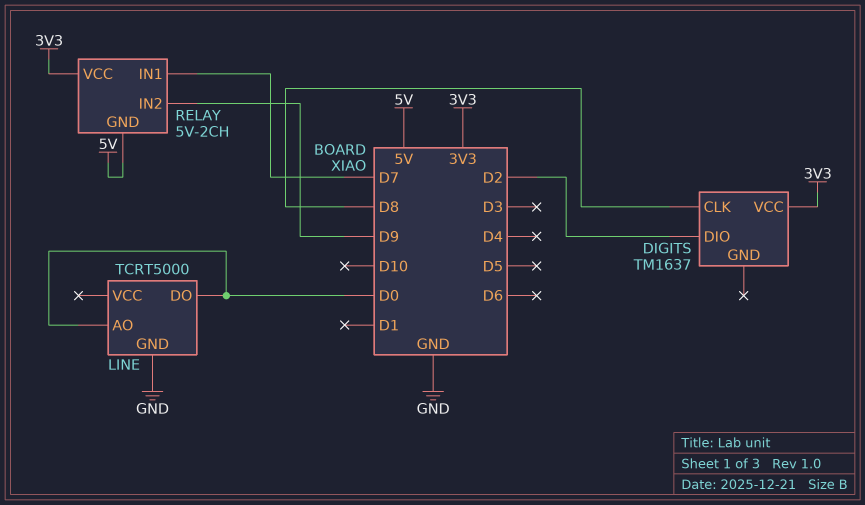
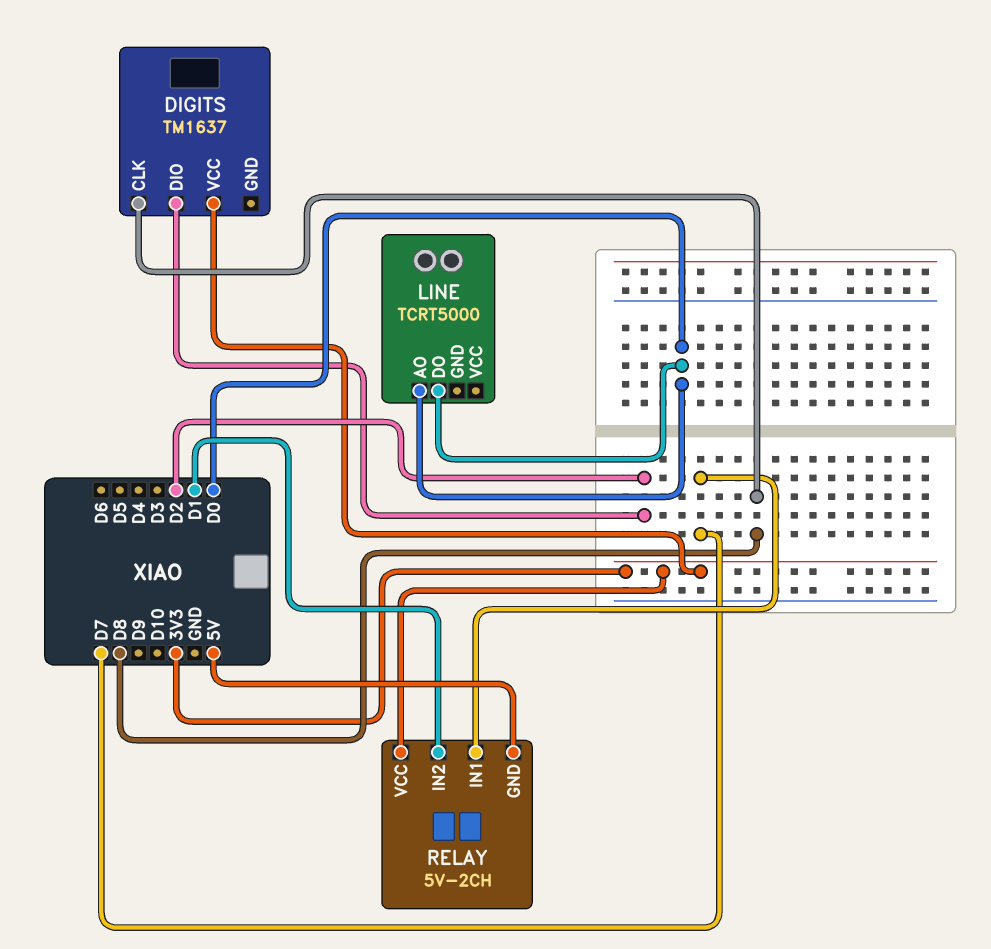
LINE pin GND: GND -> none
RELAY pin IN2: D9 -> D1

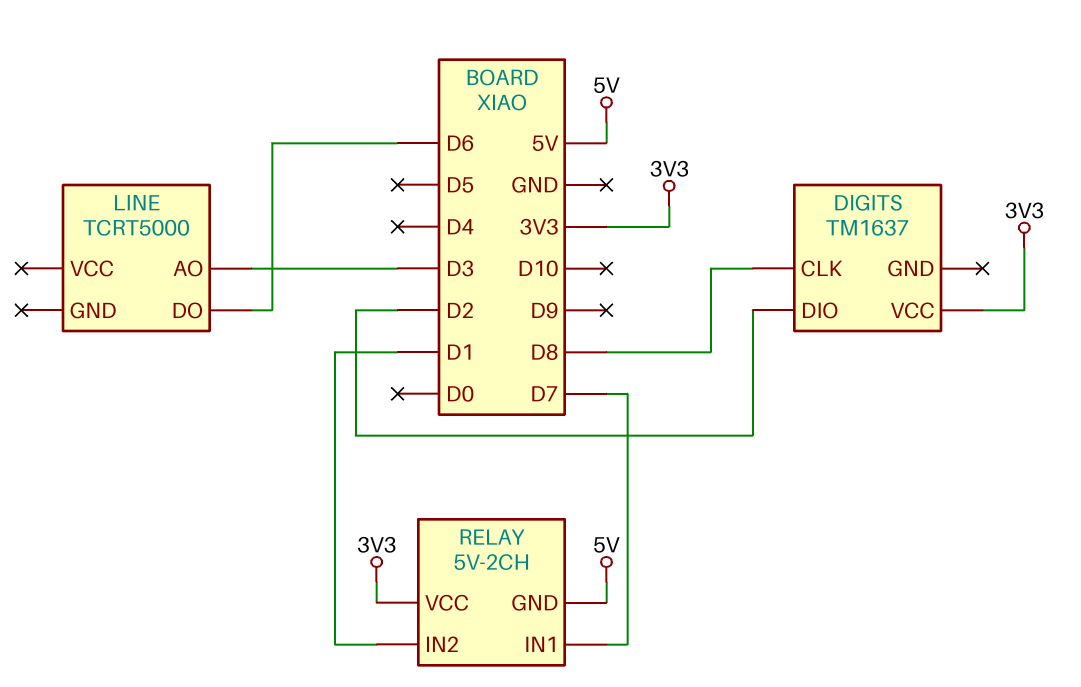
LINE pin AO: D0 -> D3
LINE pin DO: D0 -> D6

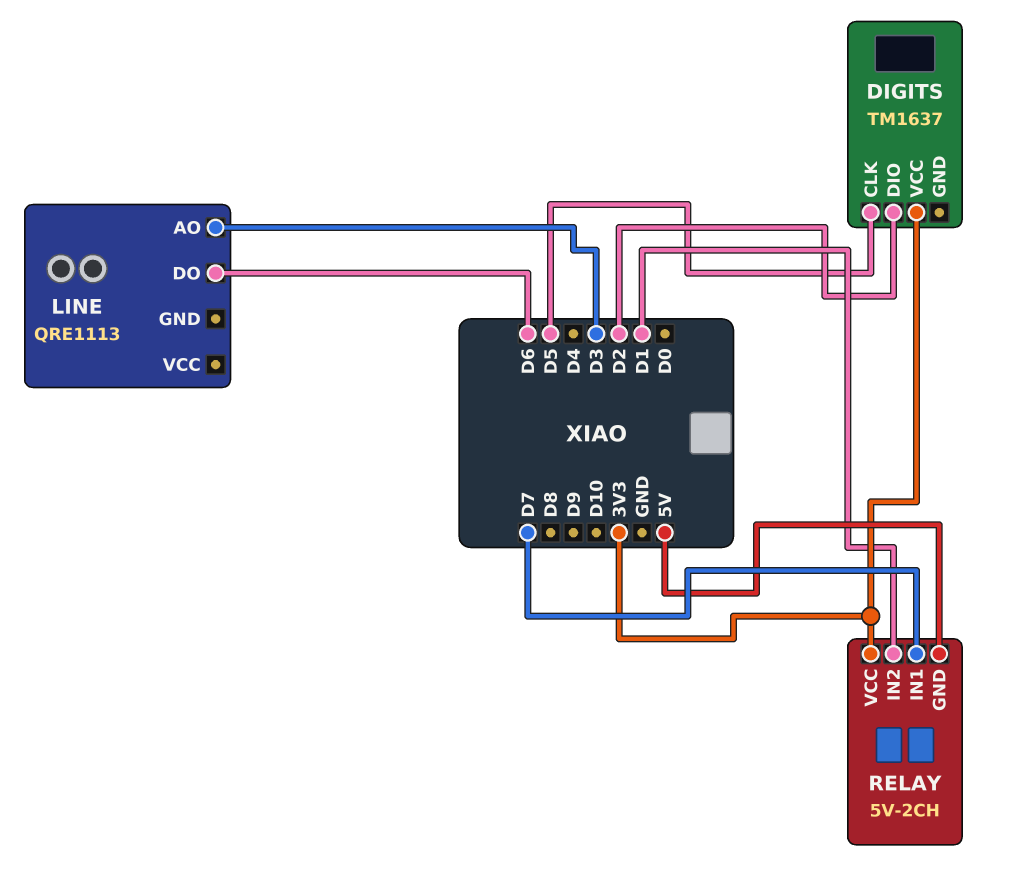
DIGITS pin CLK: D8 -> D5
LINE: TCRT5000 -> QRE1113

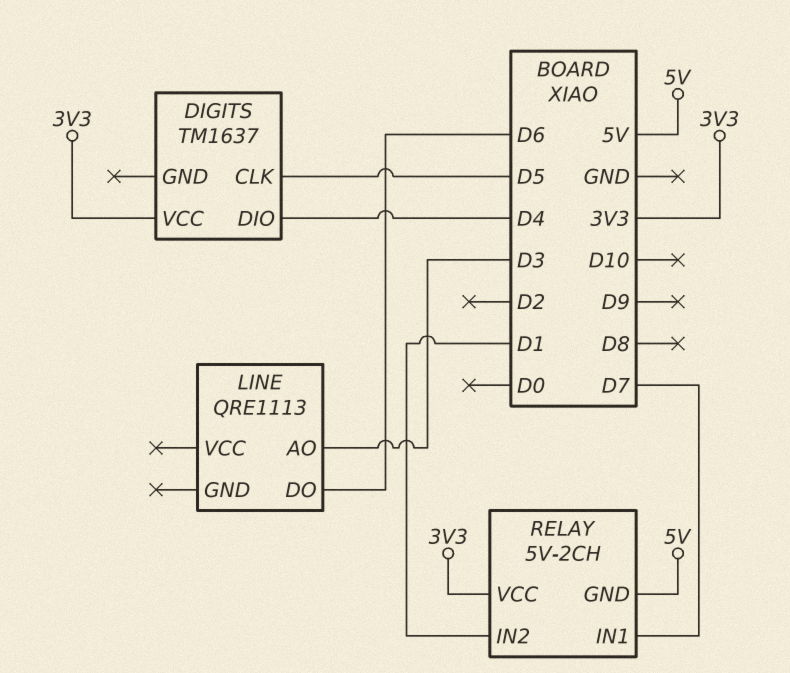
DIGITS pin DIO: D2 -> D4

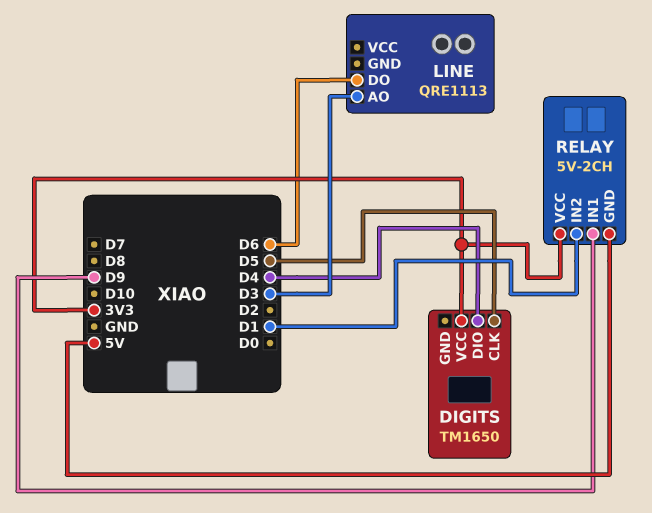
DIGITS: TM1637 -> TM1650
RELAY pin IN1: D7 -> D9

